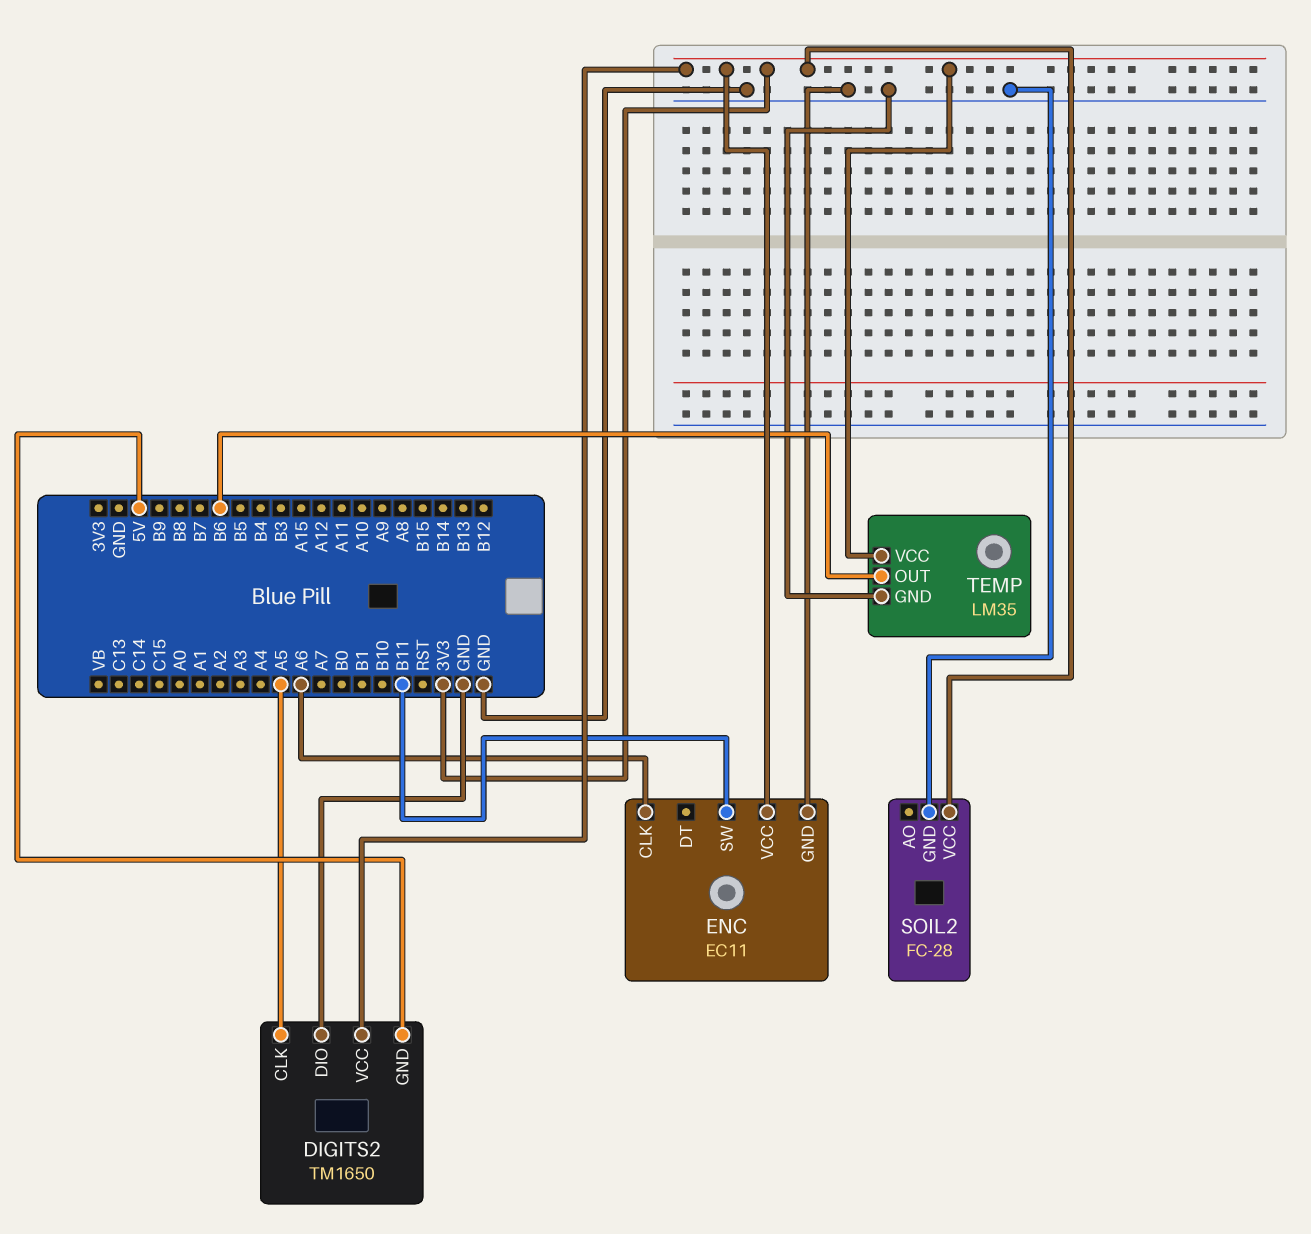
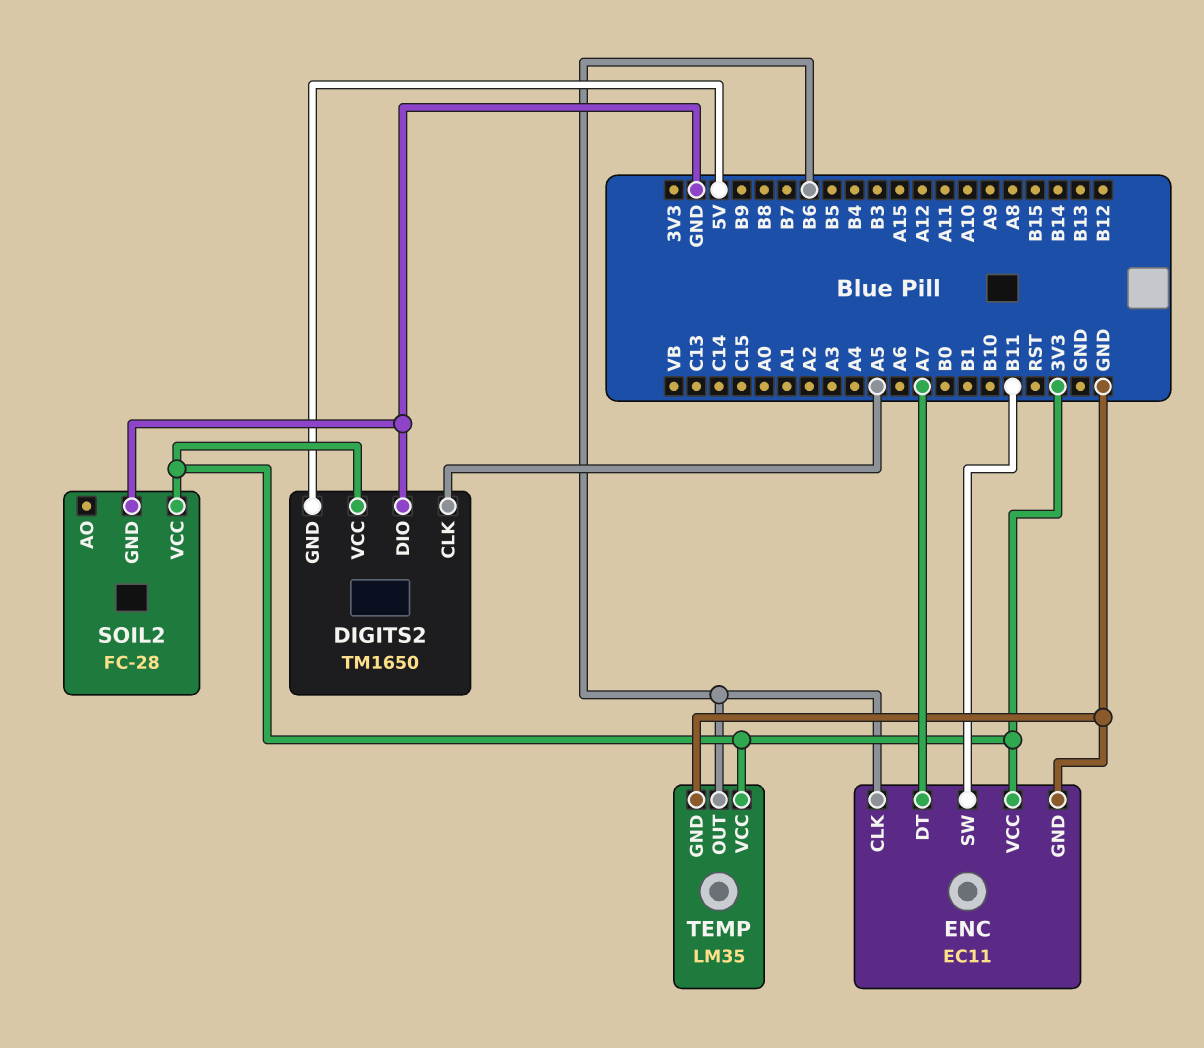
ENC pin CLK: A6 -> B6
ENC pin DT: none -> A7

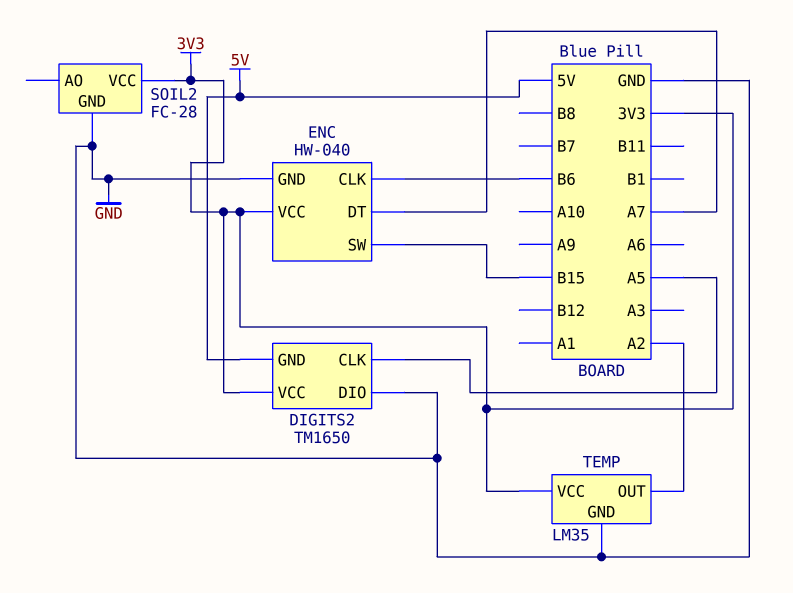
ENC: EC11 -> HW-040
ENC pin SW: B11 -> B15
TEMP pin OUT: B6 -> A2

